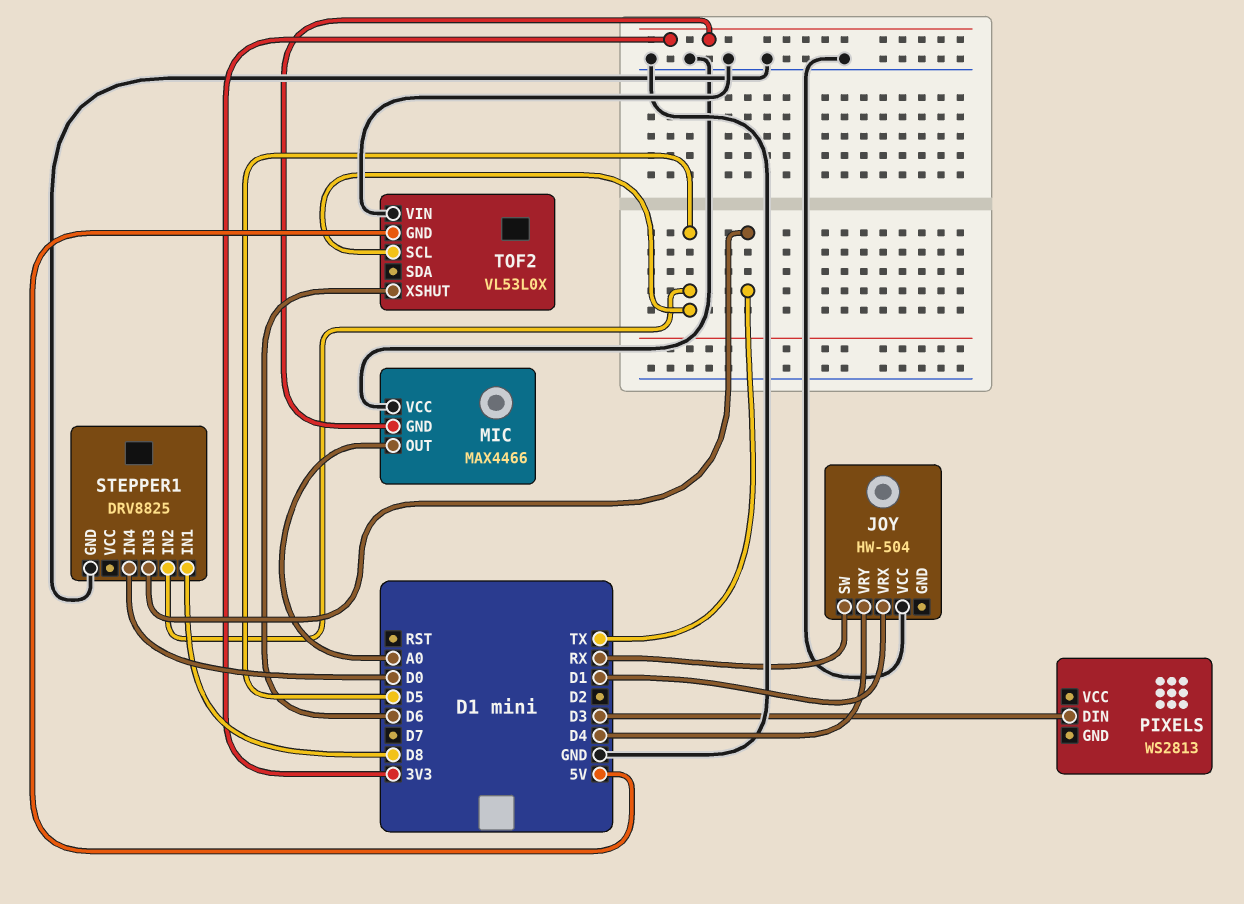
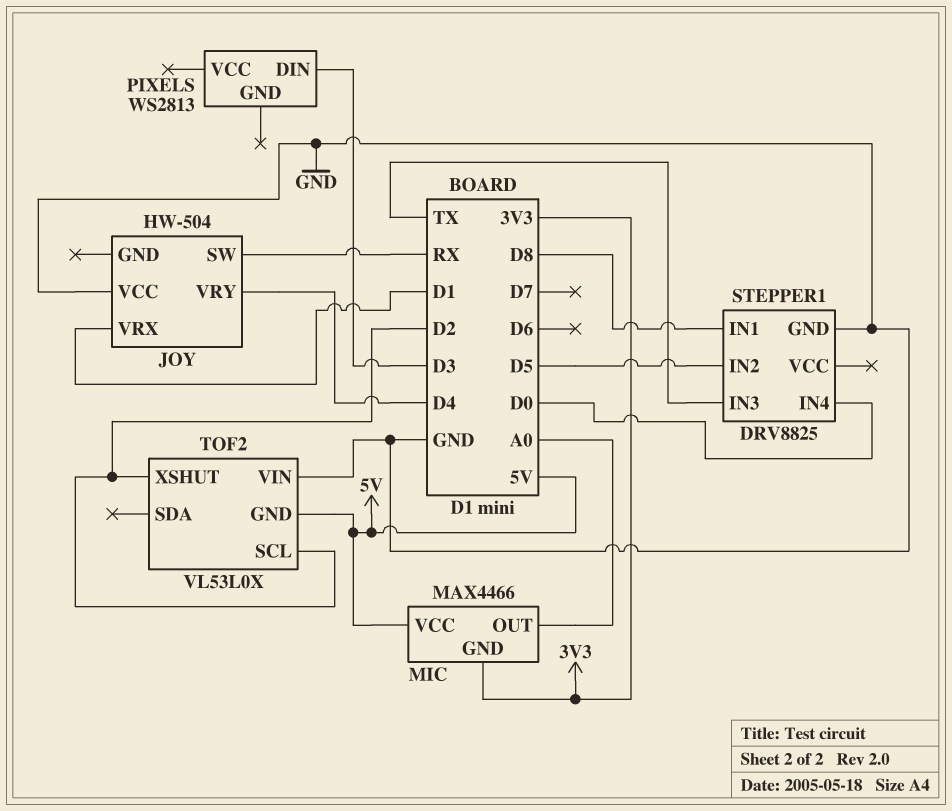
MIC pin VCC: GND -> 5V
TOF2 pin SCL: D5 -> D2
TOF2 pin XSHUT: D6 -> D2

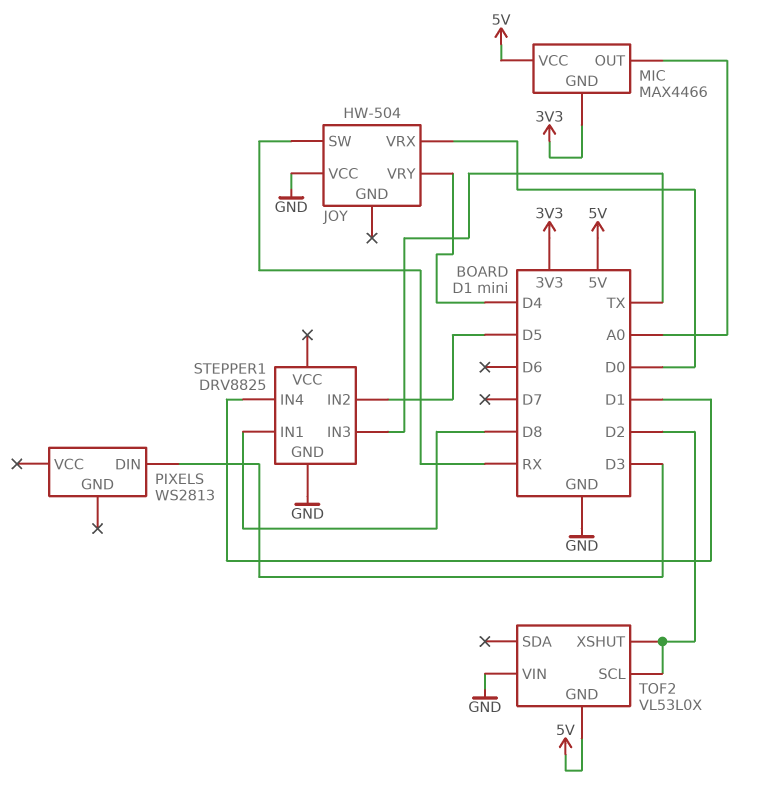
JOY pin VRX: D1 -> D0
STEPPER1 pin IN4: D0 -> D1

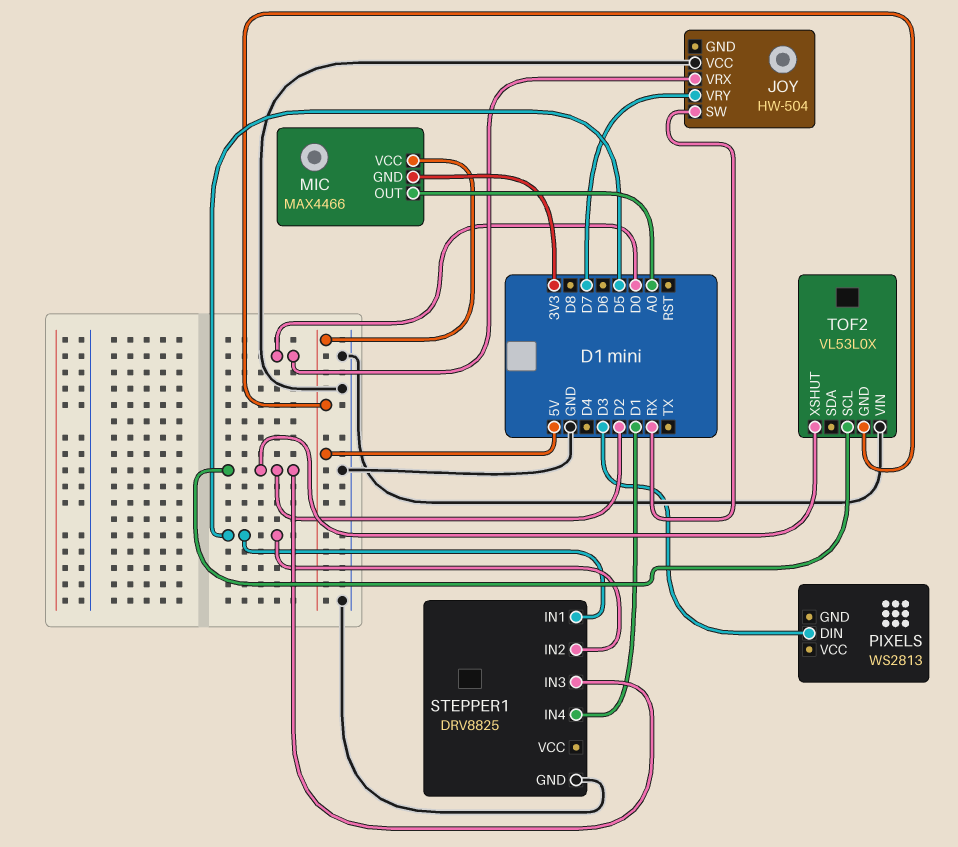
JOY pin VRY: D4 -> D7
STEPPER1 pin IN1: D8 -> D5
STEPPER1 pin IN3: TX -> D2

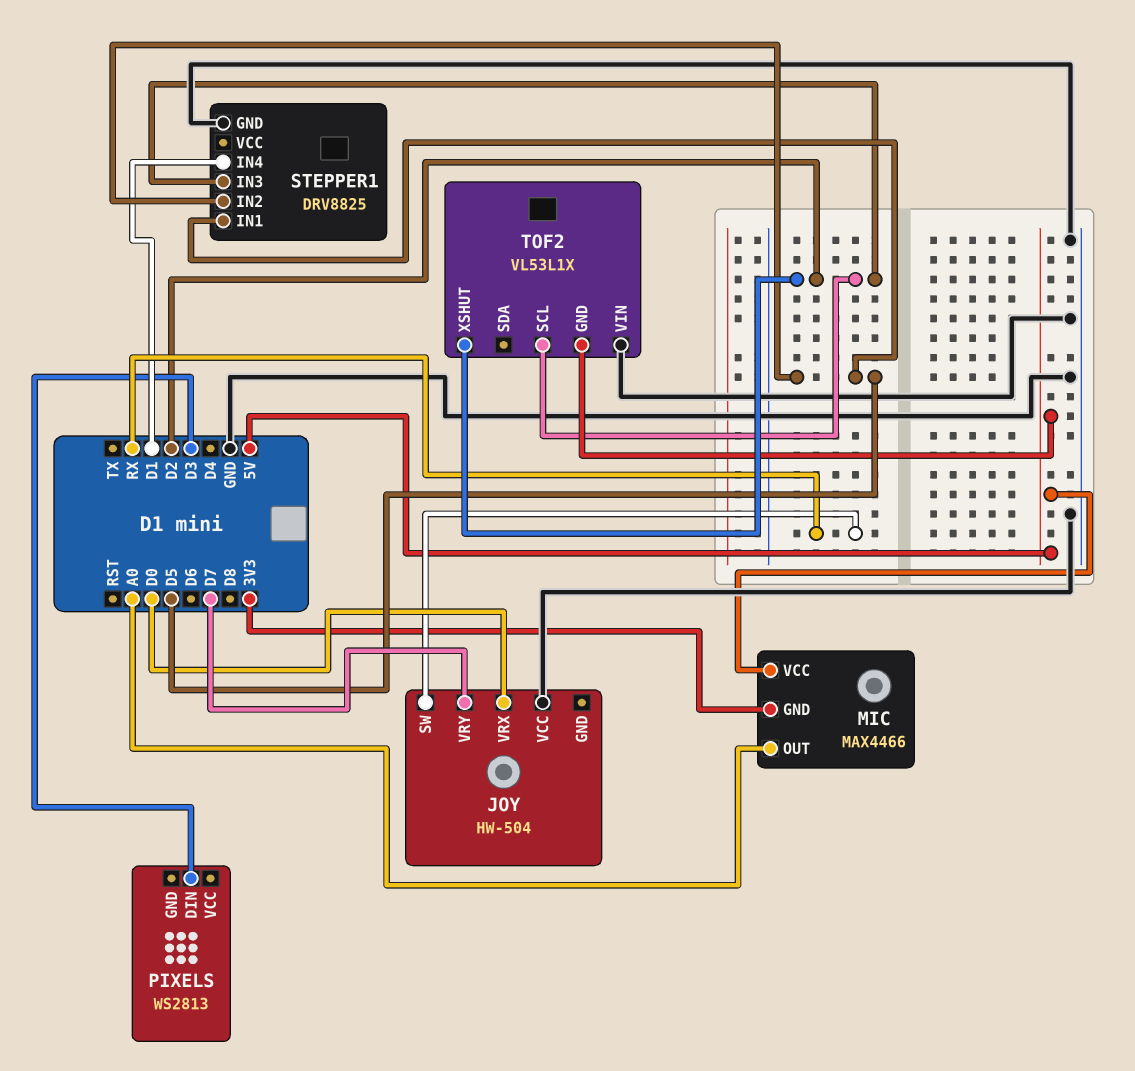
TOF2: VL53L0X -> VL53L1X

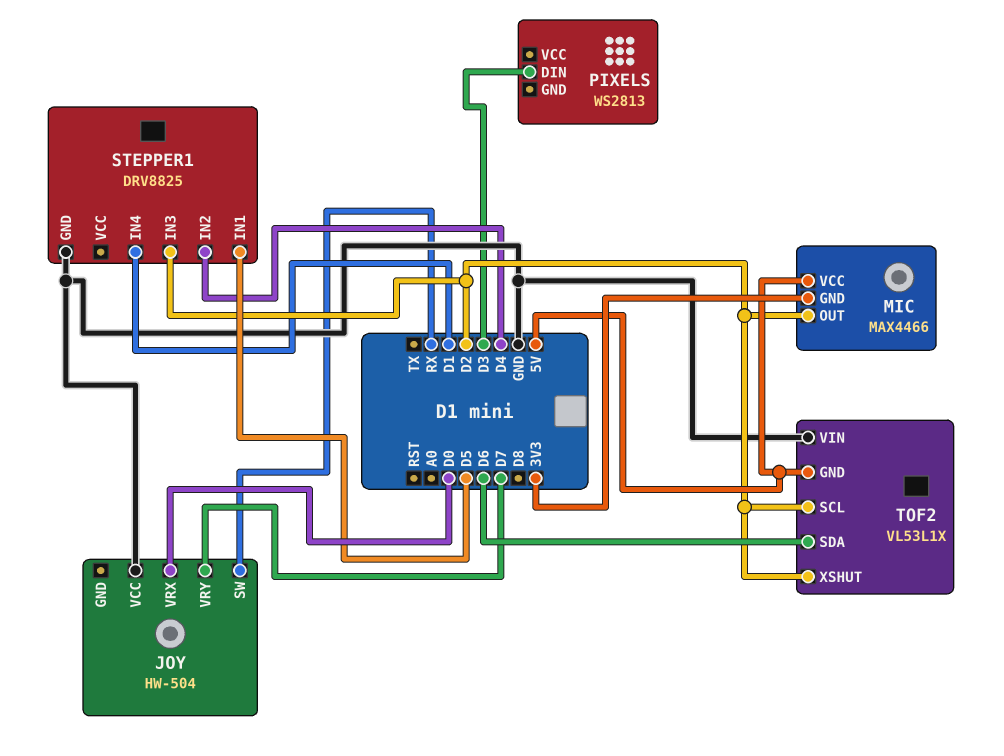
MIC pin OUT: A0 -> D2
STEPPER1 pin IN2: D5 -> D4
TOF2 pin SDA: none -> D6

